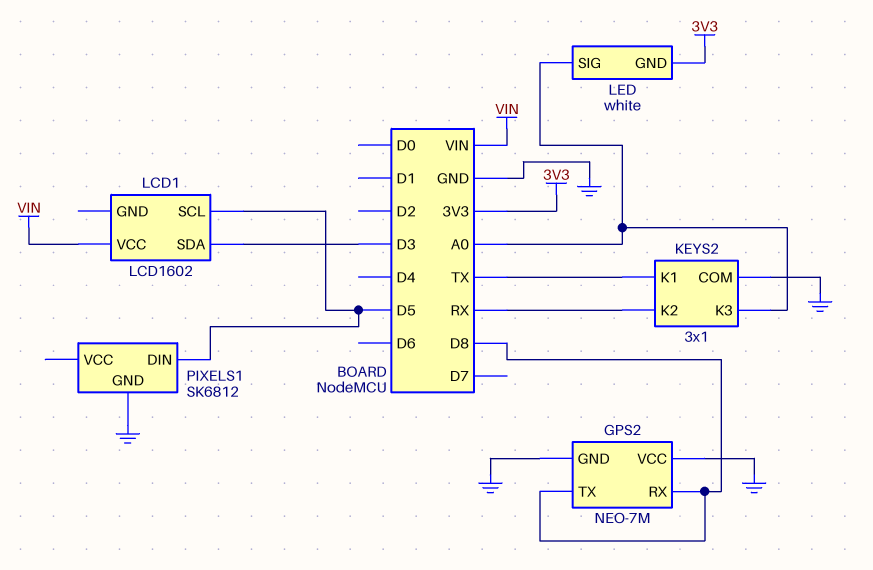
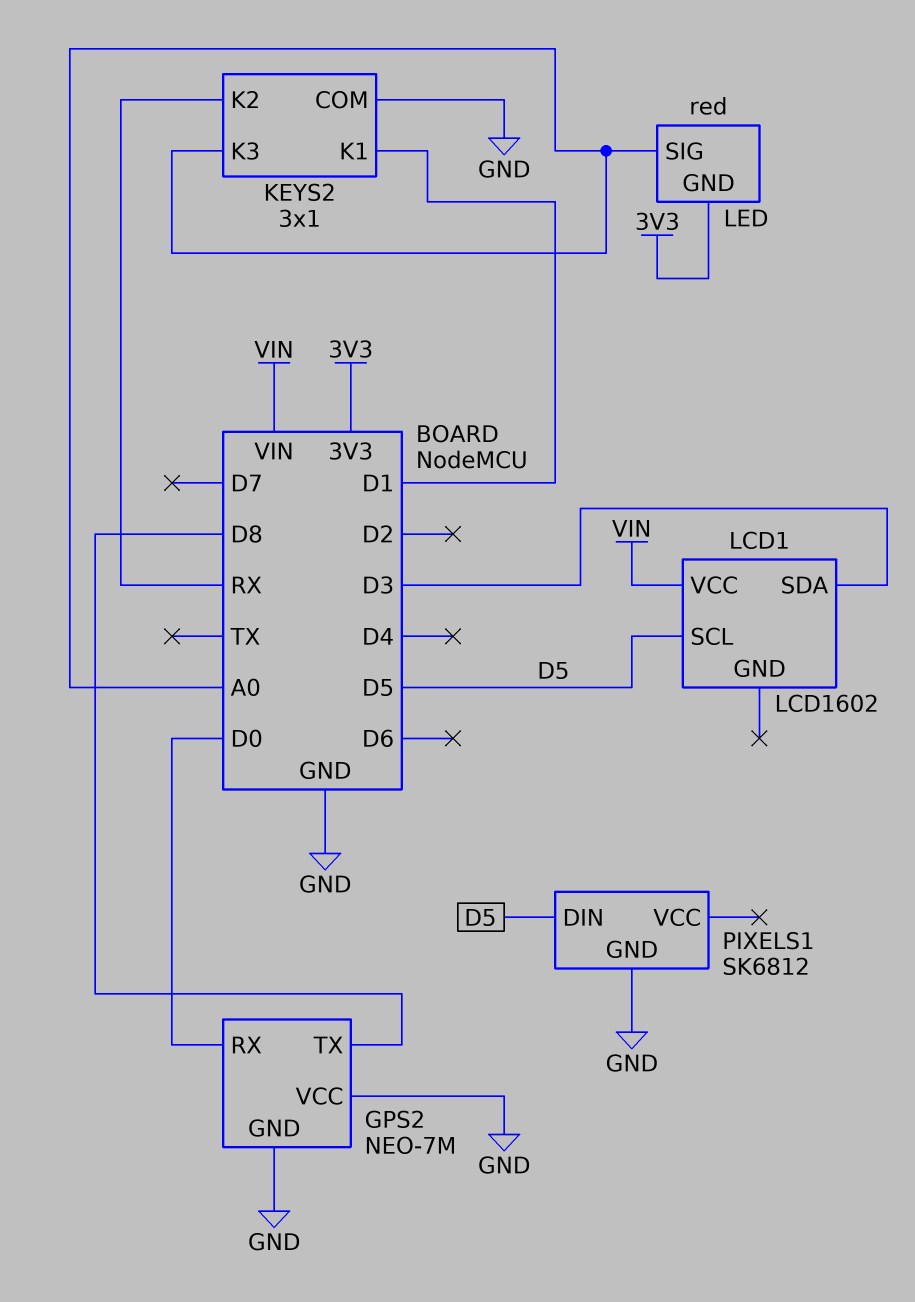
GPS2 pin RX: D8 -> D0
KEYS2 pin K1: TX -> D1
LED: white -> red

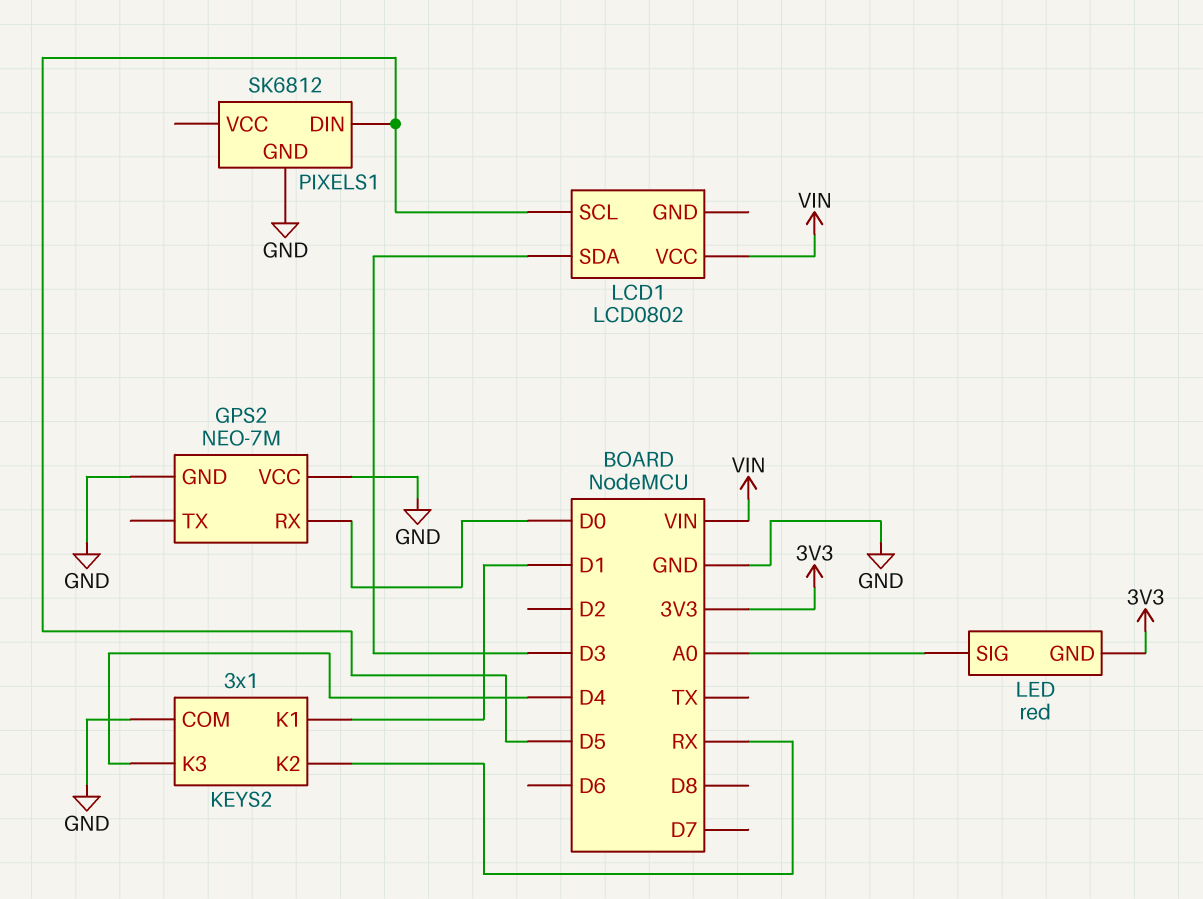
GPS2 pin TX: D8 -> none
KEYS2 pin K3: A0 -> D4
LCD1: LCD1602 -> LCD0802

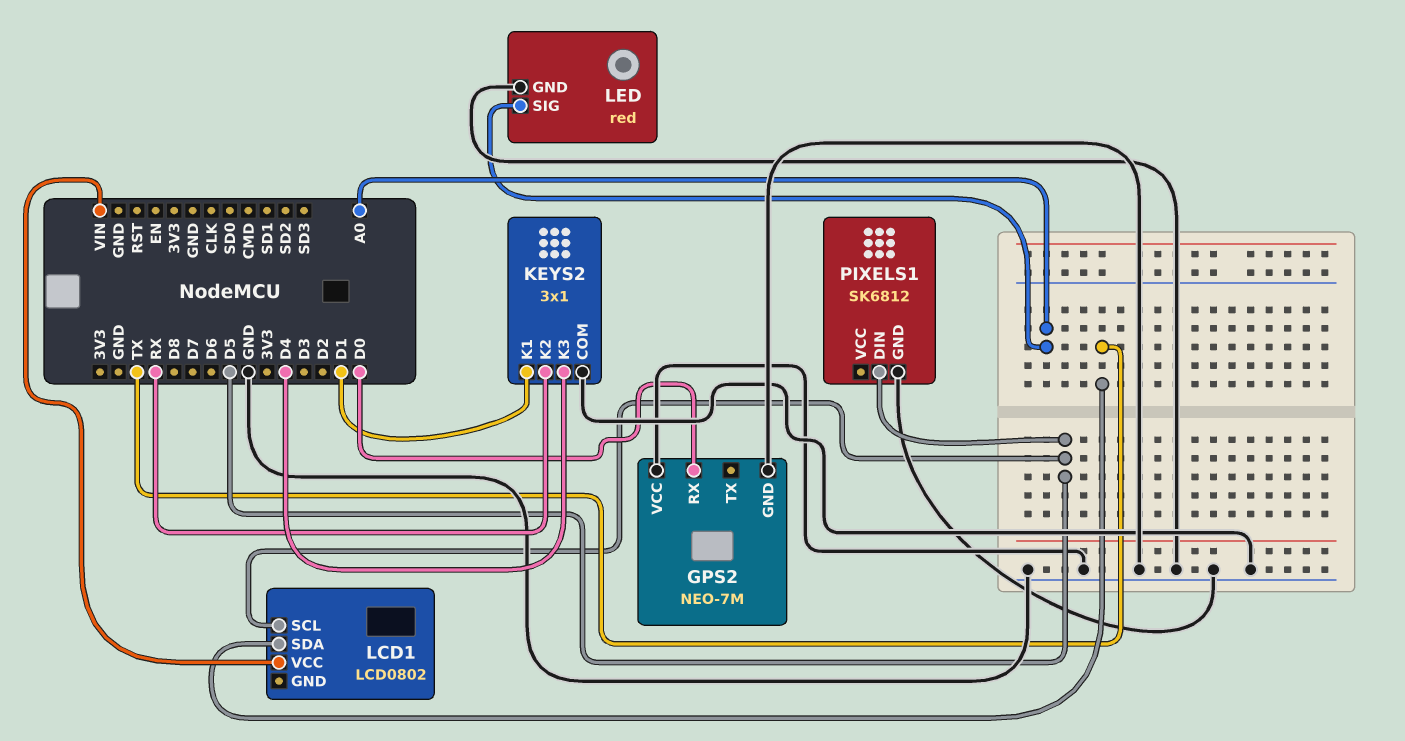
LCD1 pin SDA: D3 -> TX
LED pin GND: 3V3 -> GND

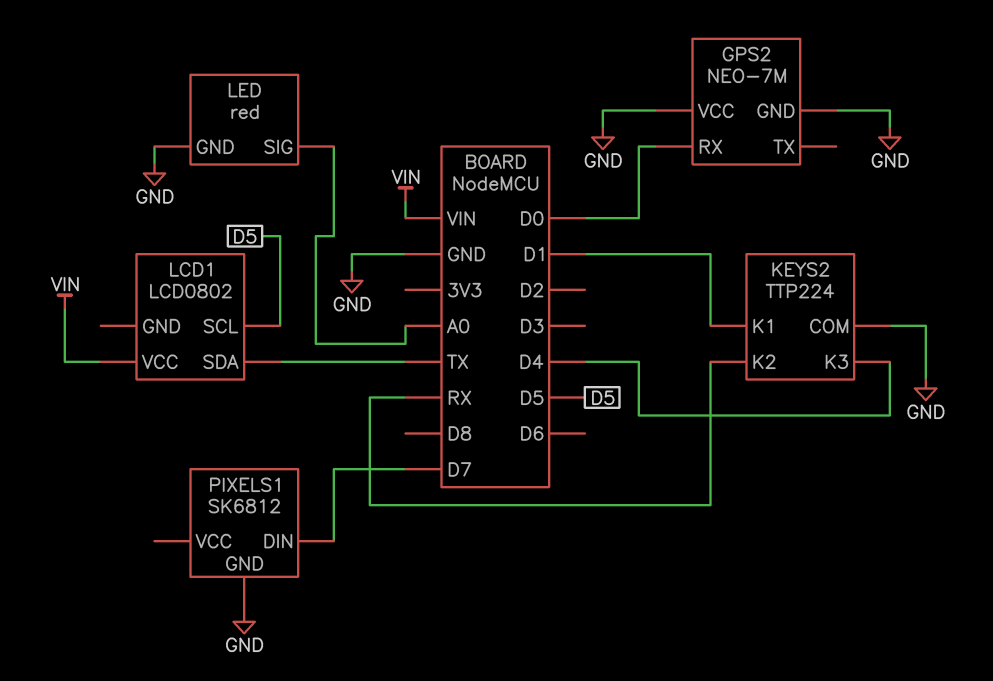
KEYS2: 3x1 -> TTP224
PIXELS1 pin DIN: D5 -> D7

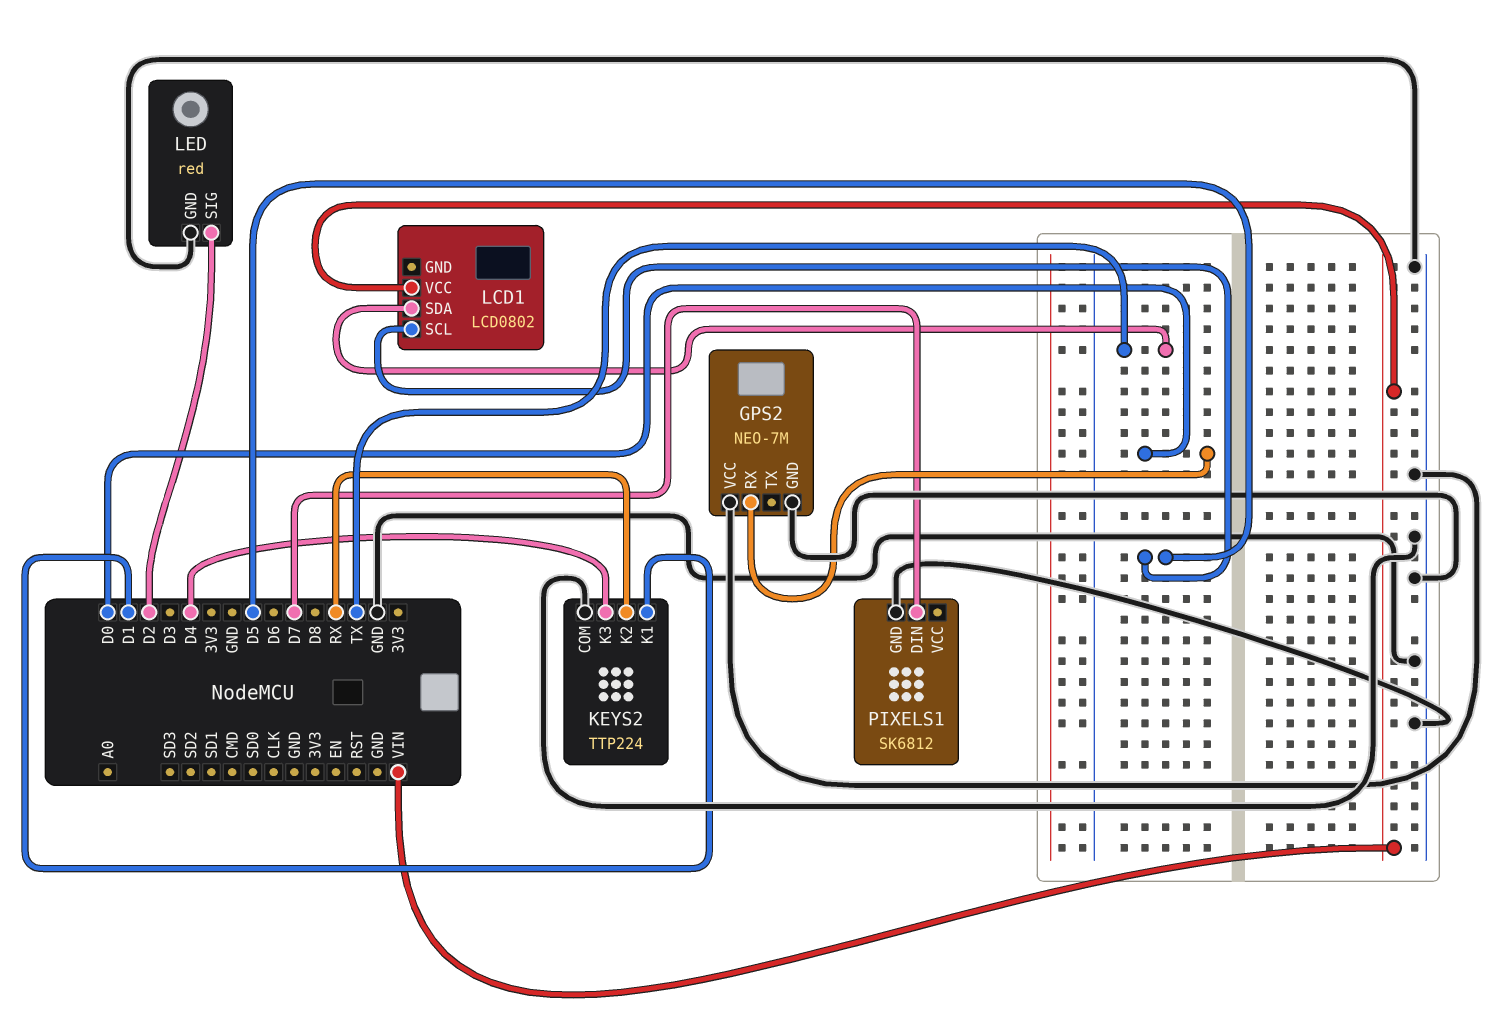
LED pin SIG: A0 -> D2

